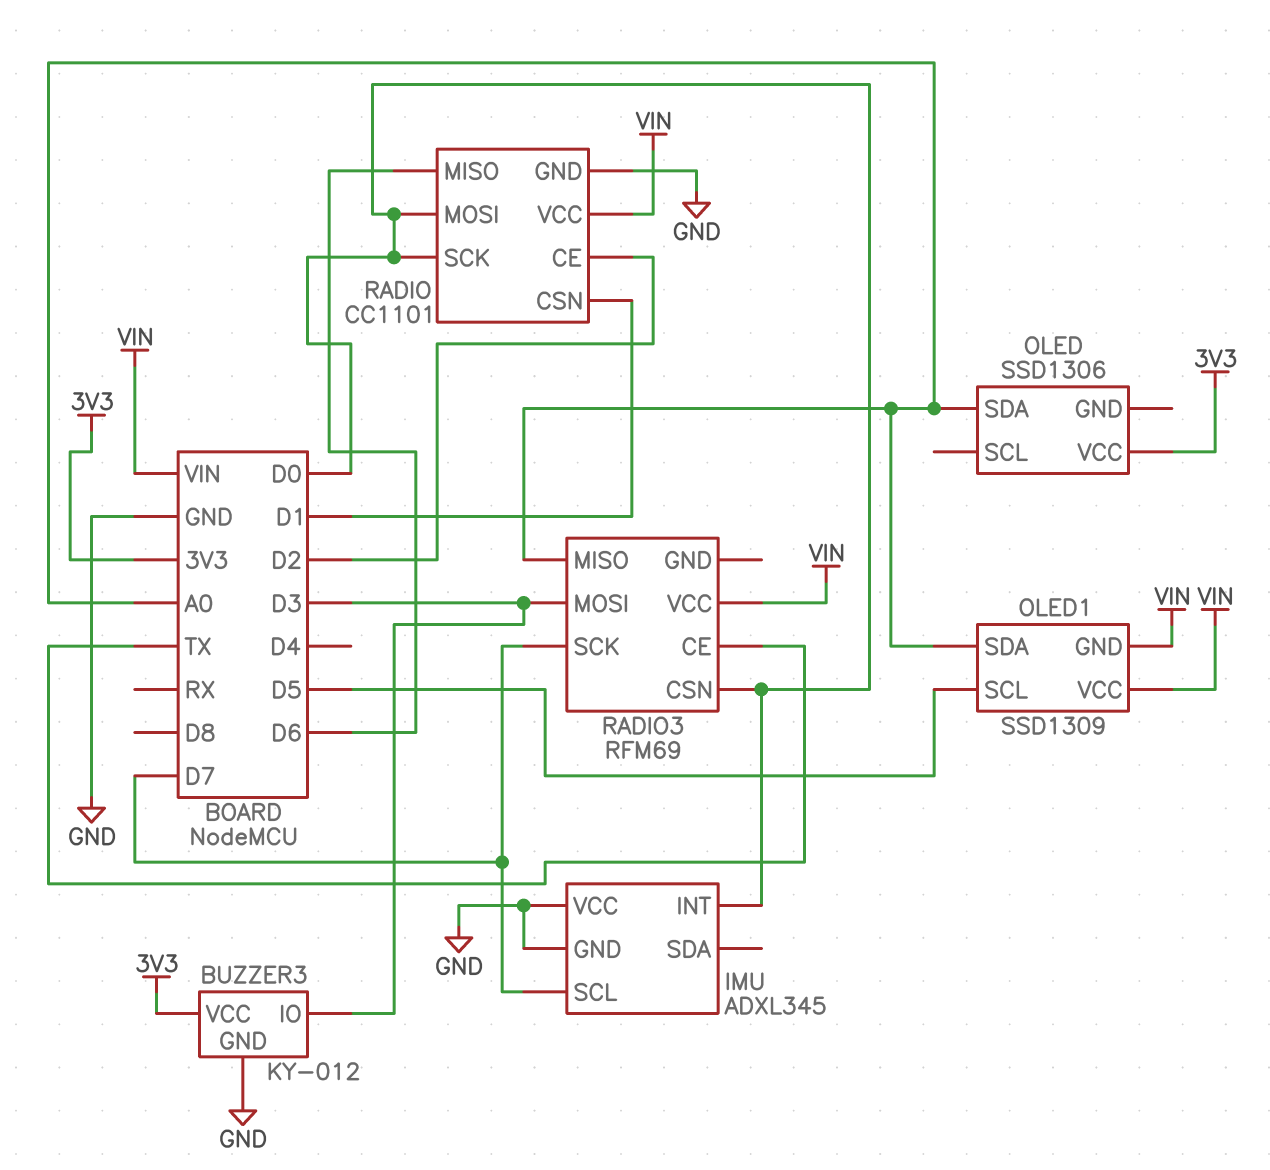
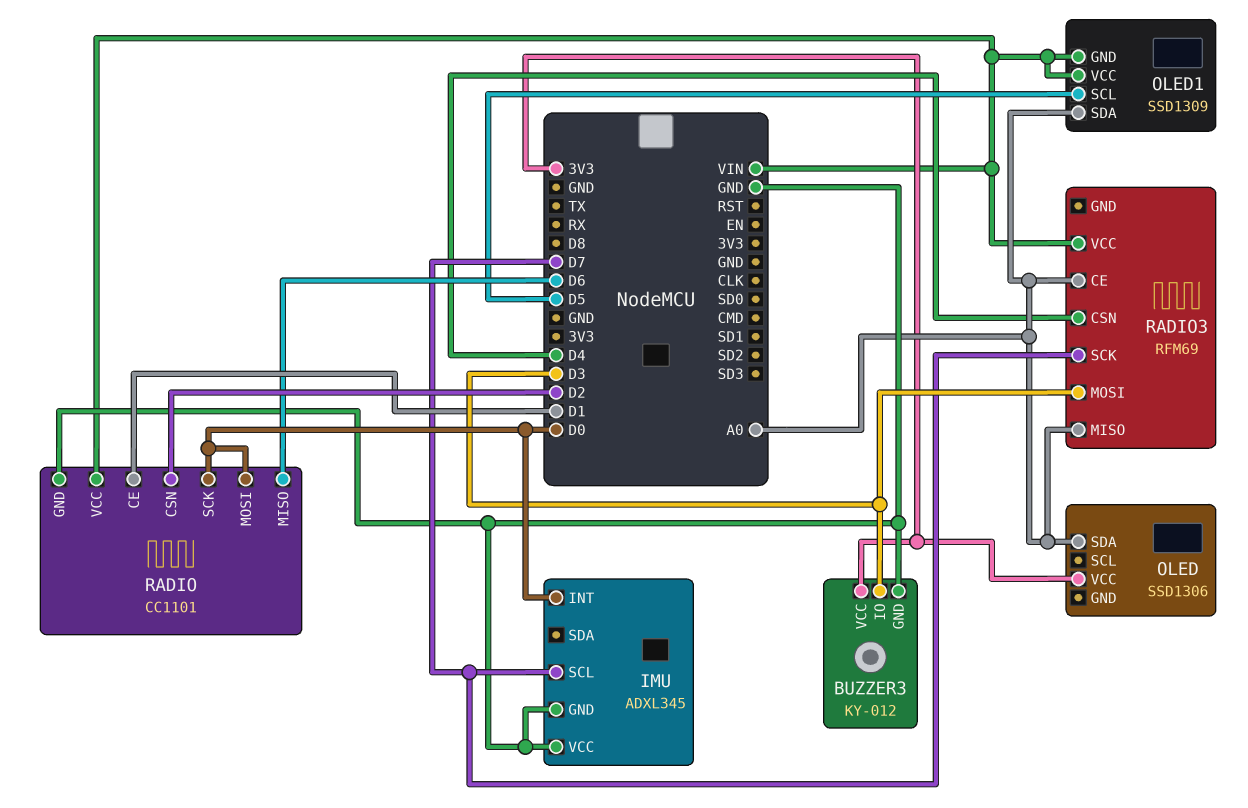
RADIO pin CE: D2 -> D1
RADIO pin CSN: D1 -> D2
RADIO3 pin CE: TX -> A0
RADIO3 pin CSN: D0 -> D4

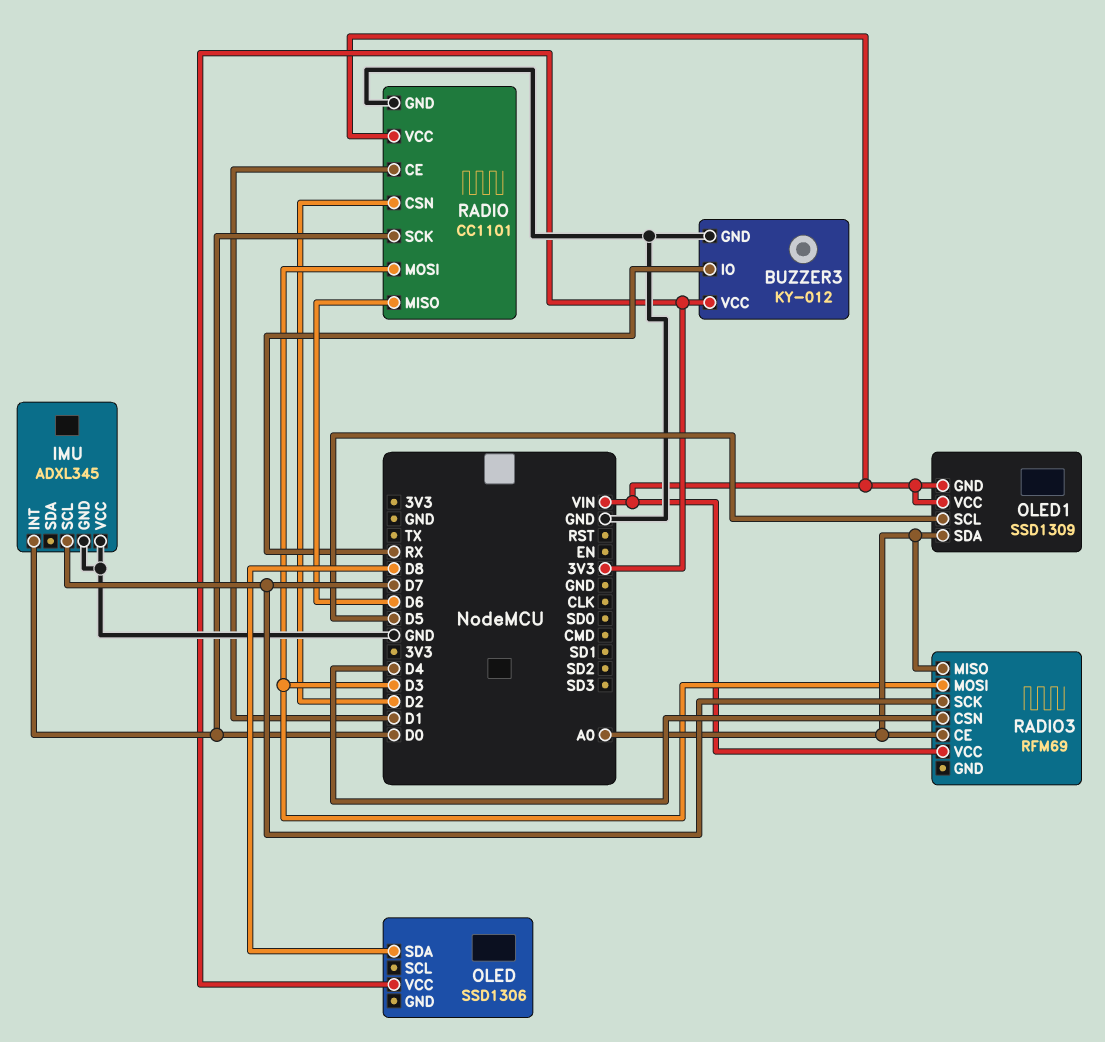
BUZZER3 pin IO: D3 -> RX
OLED pin SDA: A0 -> D8
RADIO pin MOSI: D0 -> D3

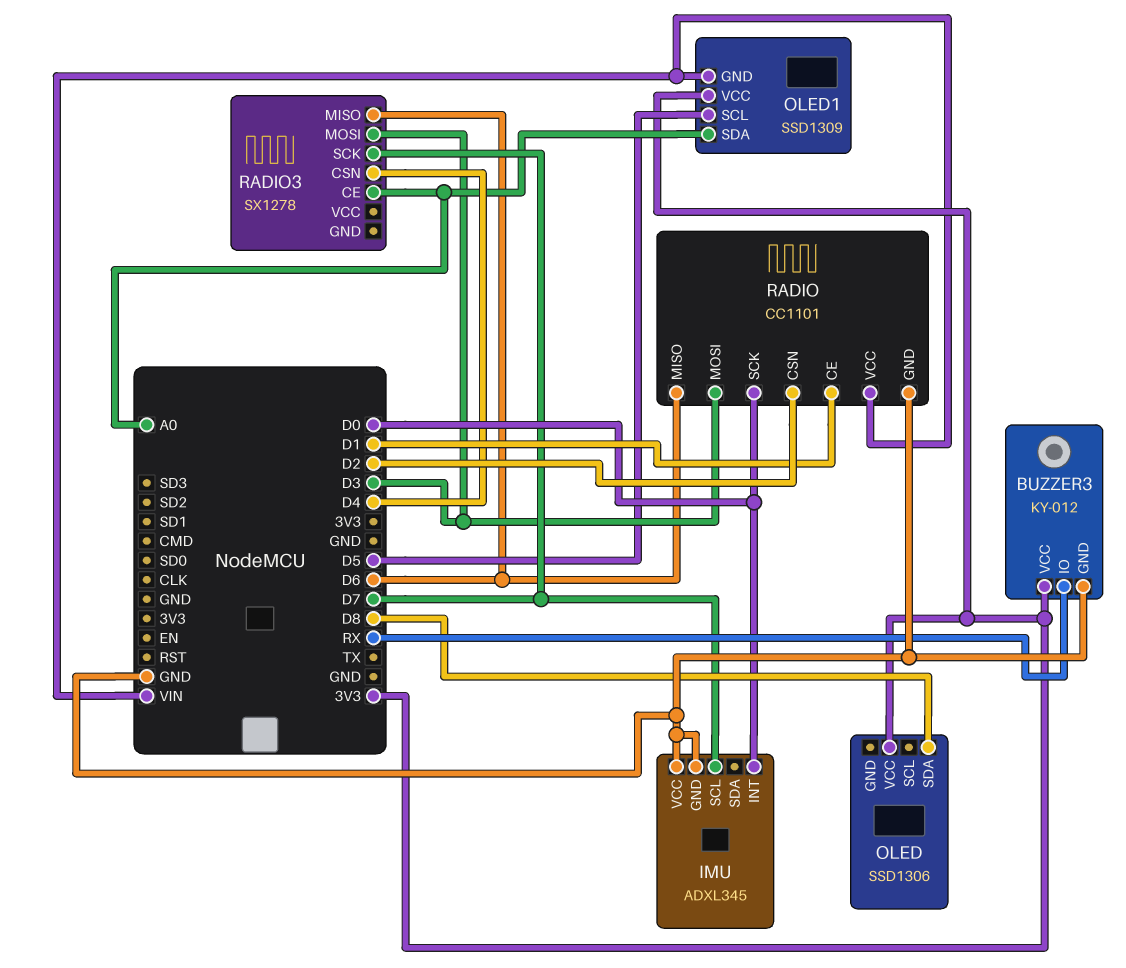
OLED1 pin VCC: VIN -> 3V3
RADIO3: RFM69 -> SX1278
RADIO3 pin MISO: A0 -> D6
RADIO3 pin VCC: VIN -> none

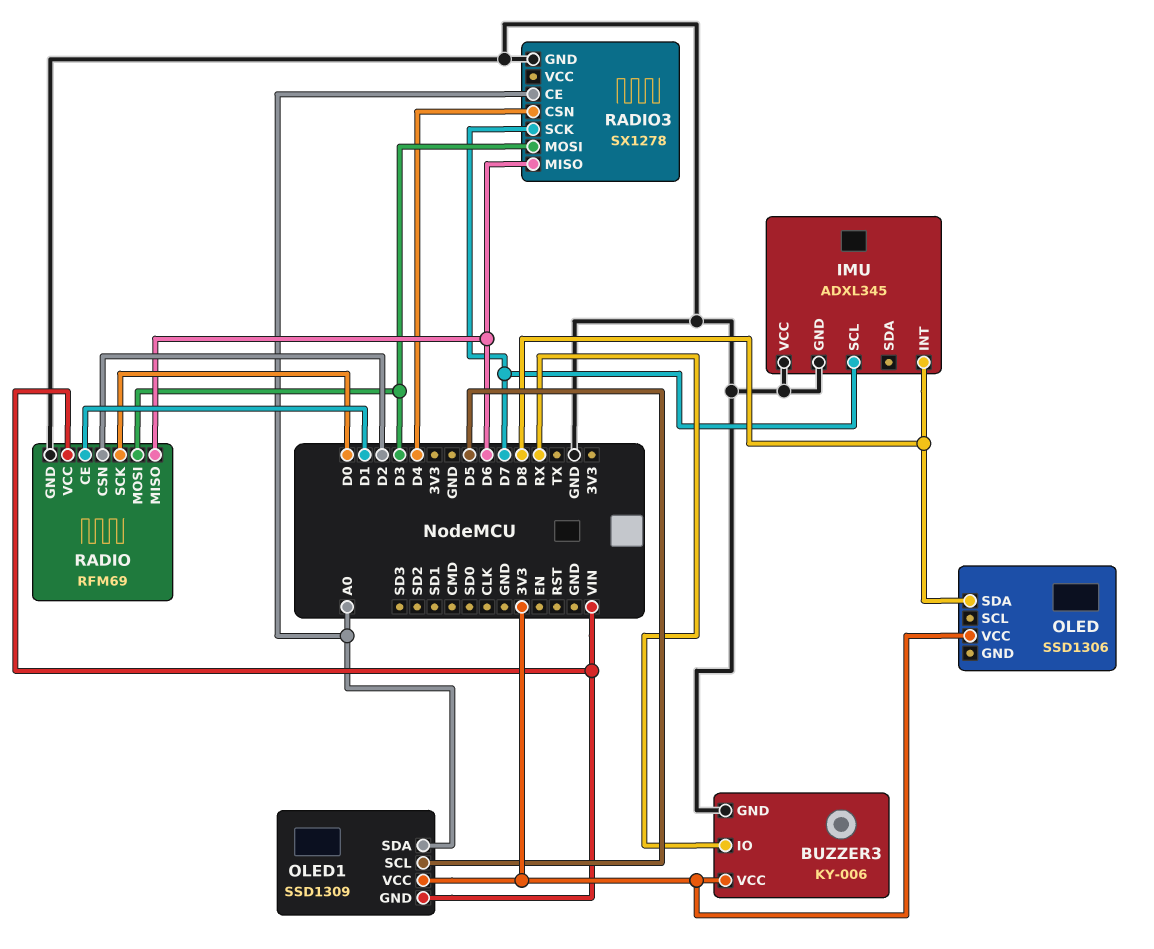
BUZZER3: KY-012 -> KY-006
IMU pin INT: D0 -> D8
RADIO: CC1101 -> RFM69
RADIO3 pin GND: none -> GND

